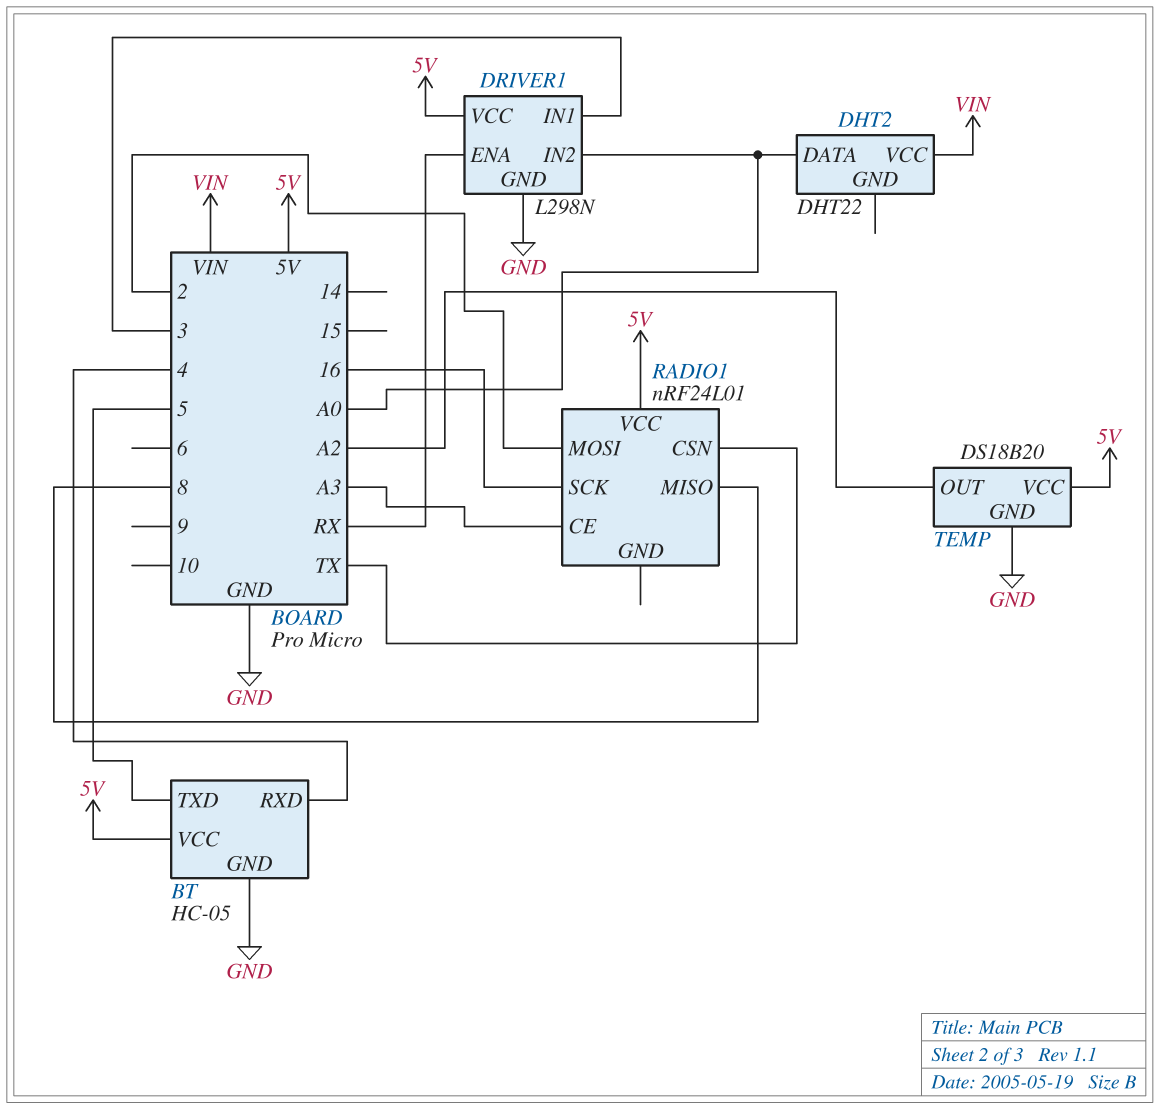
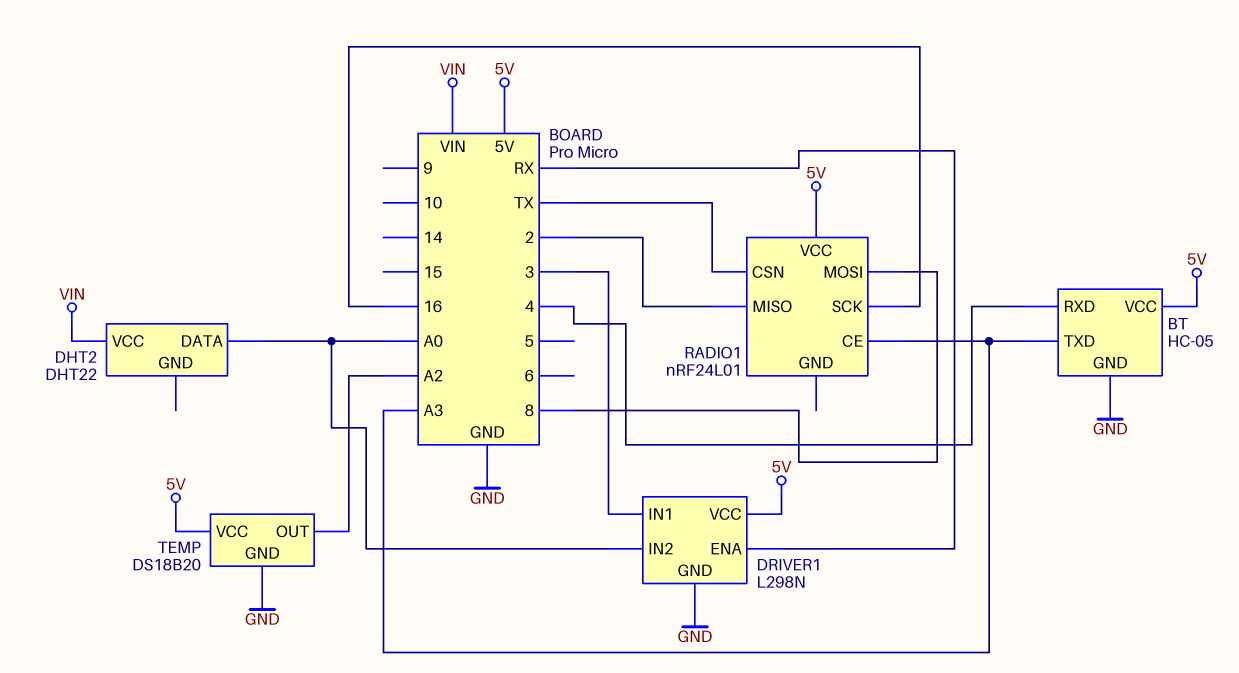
BT pin TXD: 5 -> A3
RADIO1 pin MISO: 8 -> 2
RADIO1 pin MOSI: 2 -> 8

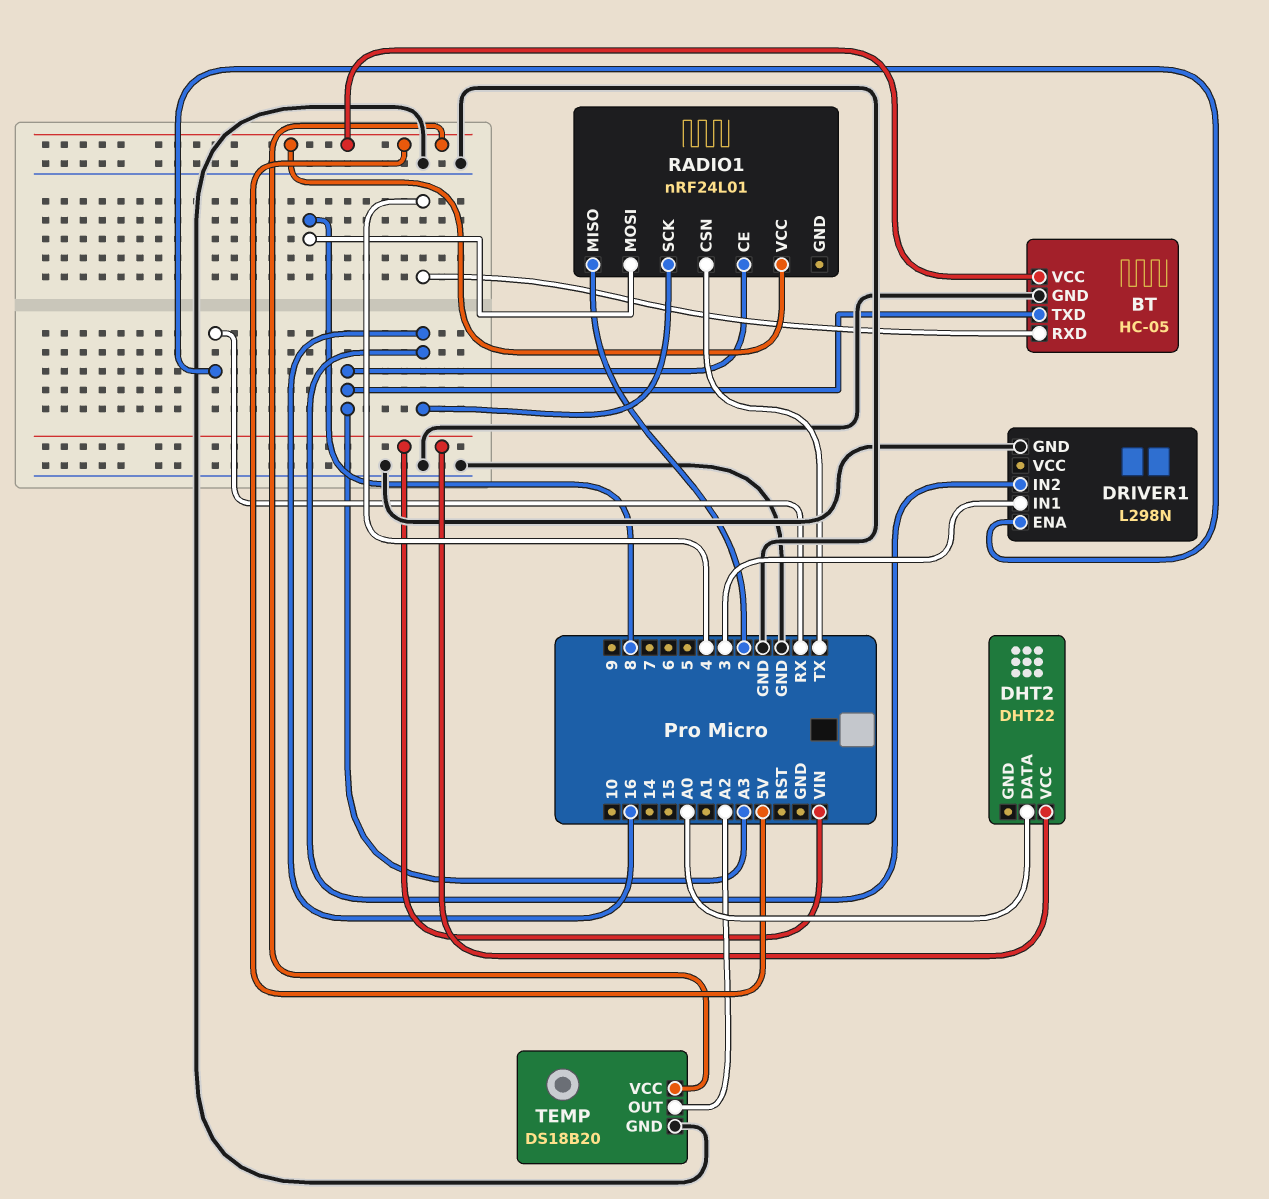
DRIVER1 pin IN2: A0 -> 16
DRIVER1 pin VCC: 5V -> none

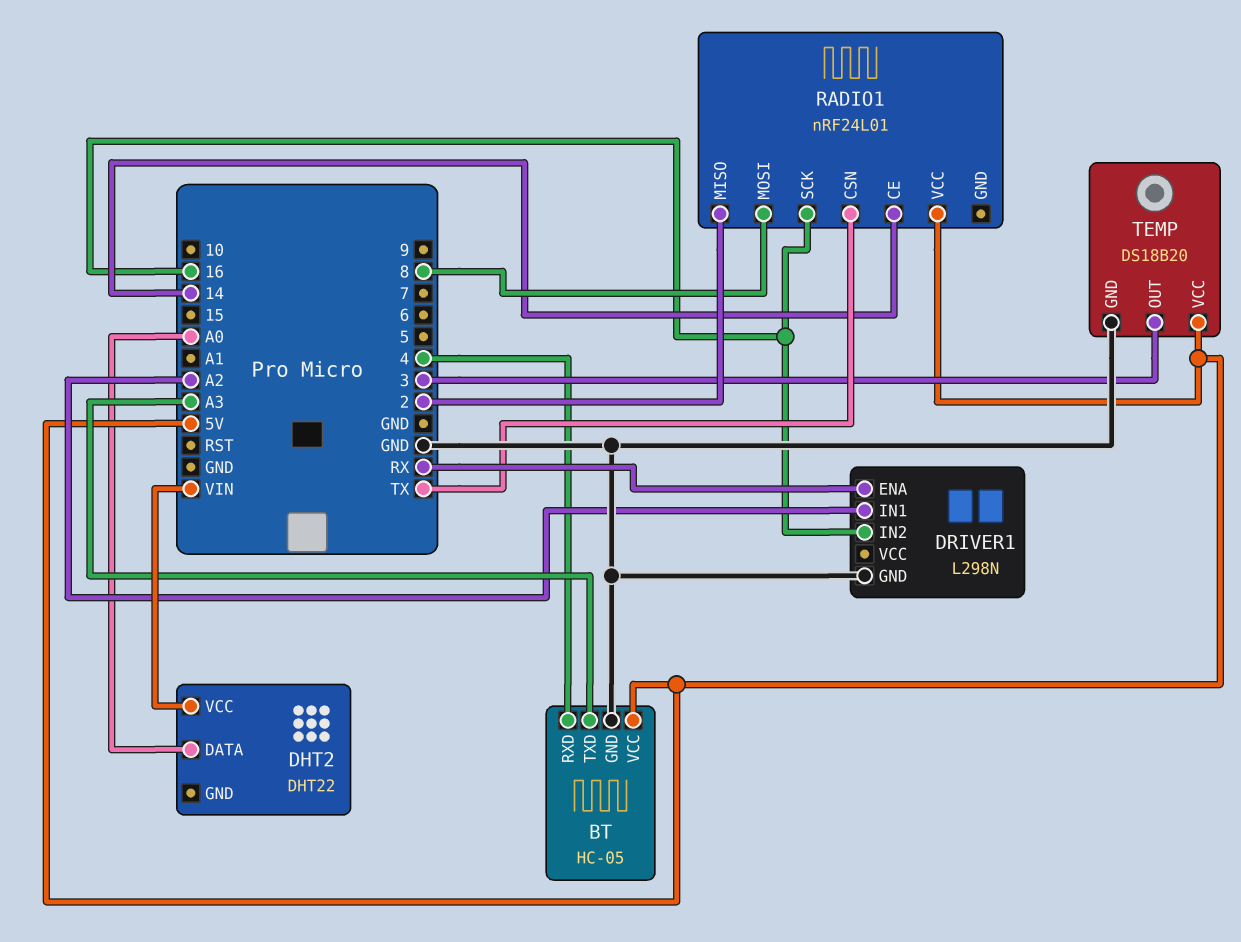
DRIVER1 pin IN1: 3 -> A2
RADIO1 pin CE: A3 -> 14
TEMP pin OUT: A2 -> 3

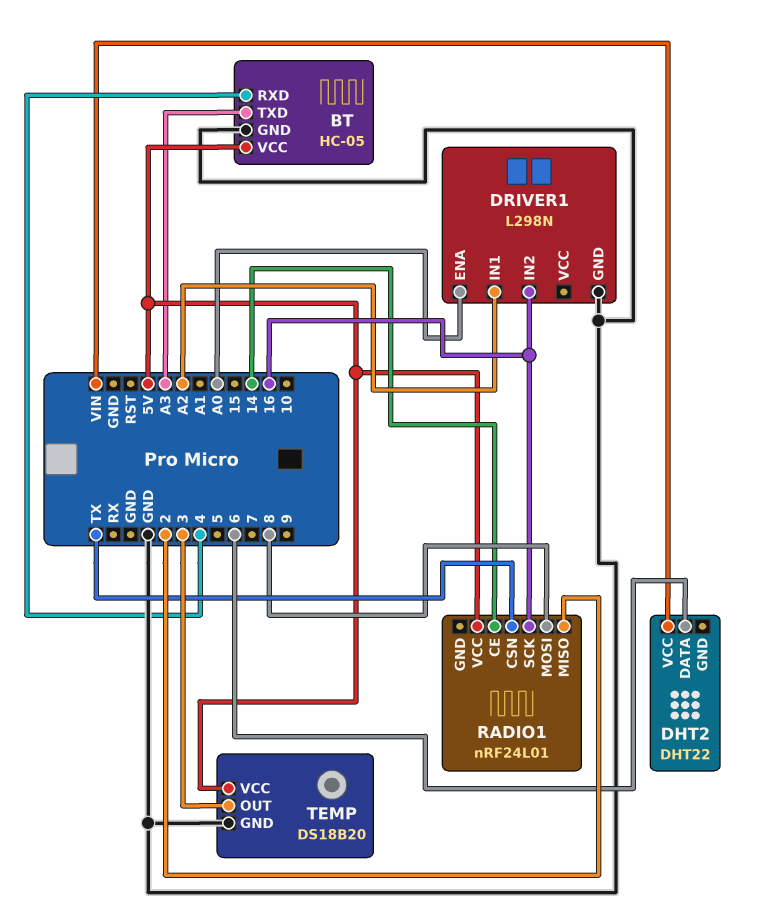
DHT2 pin DATA: A0 -> 6
DRIVER1 pin ENA: RX -> A0

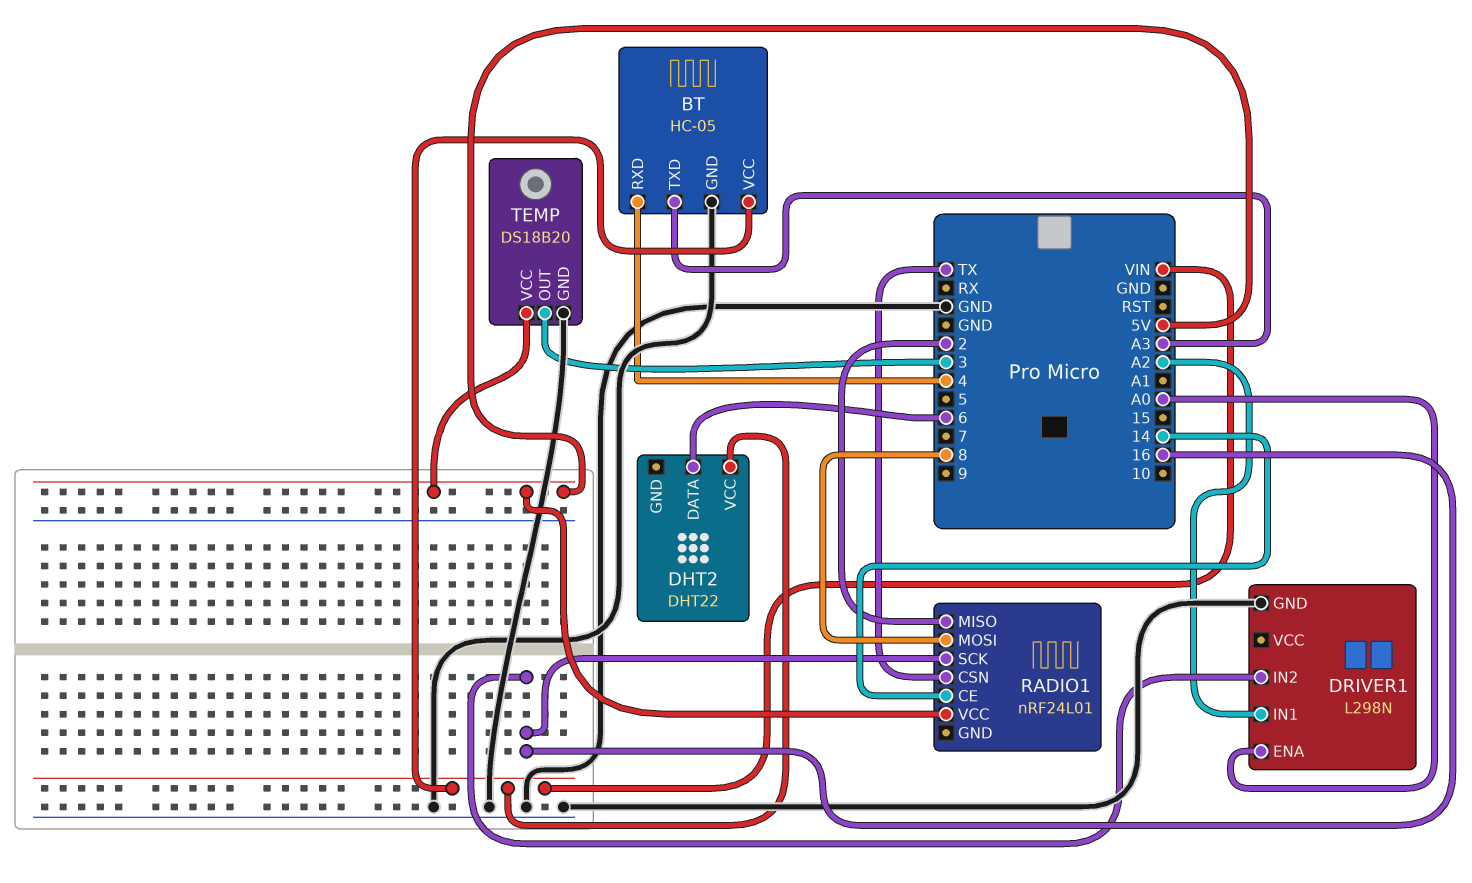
BT pin VCC: 5V -> VIN

